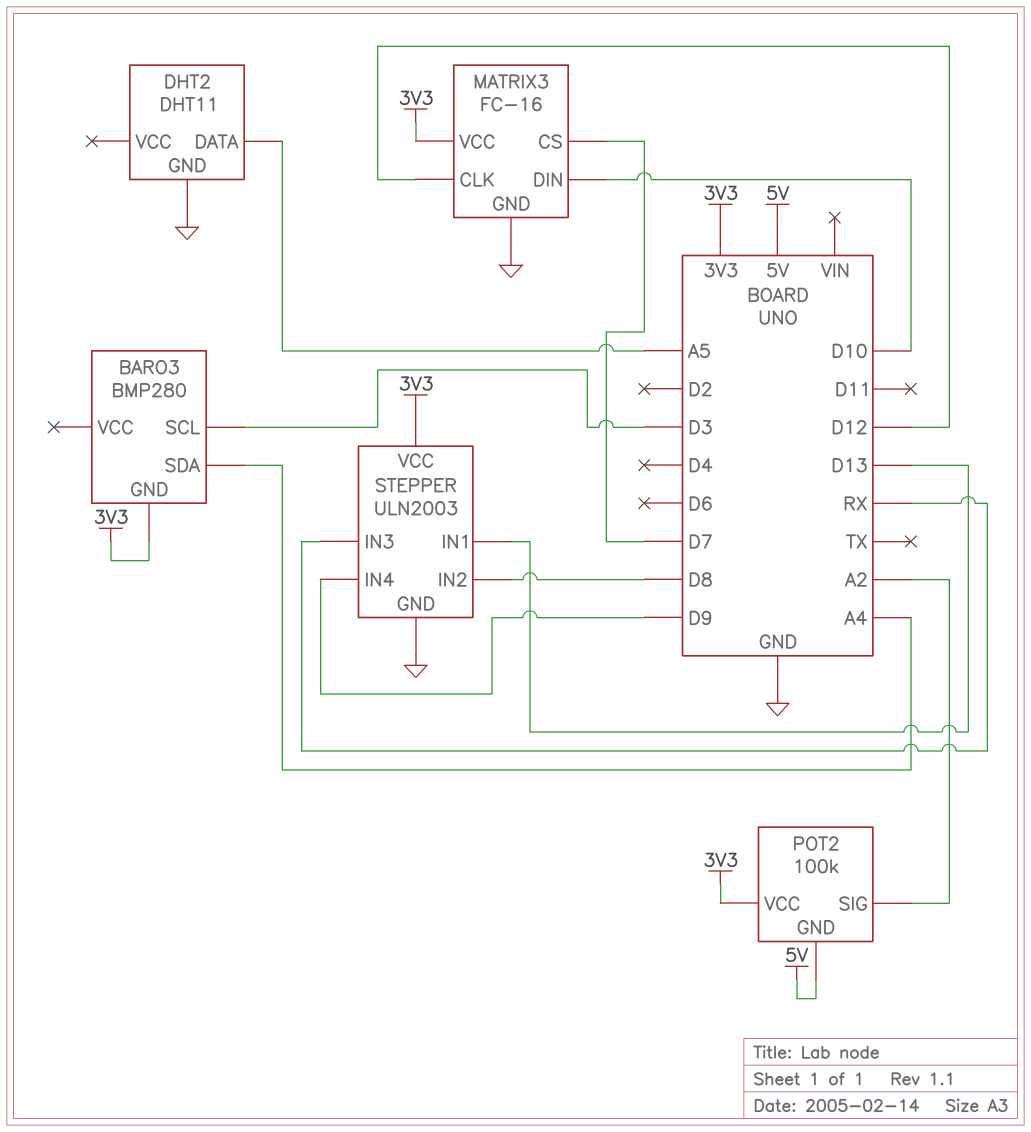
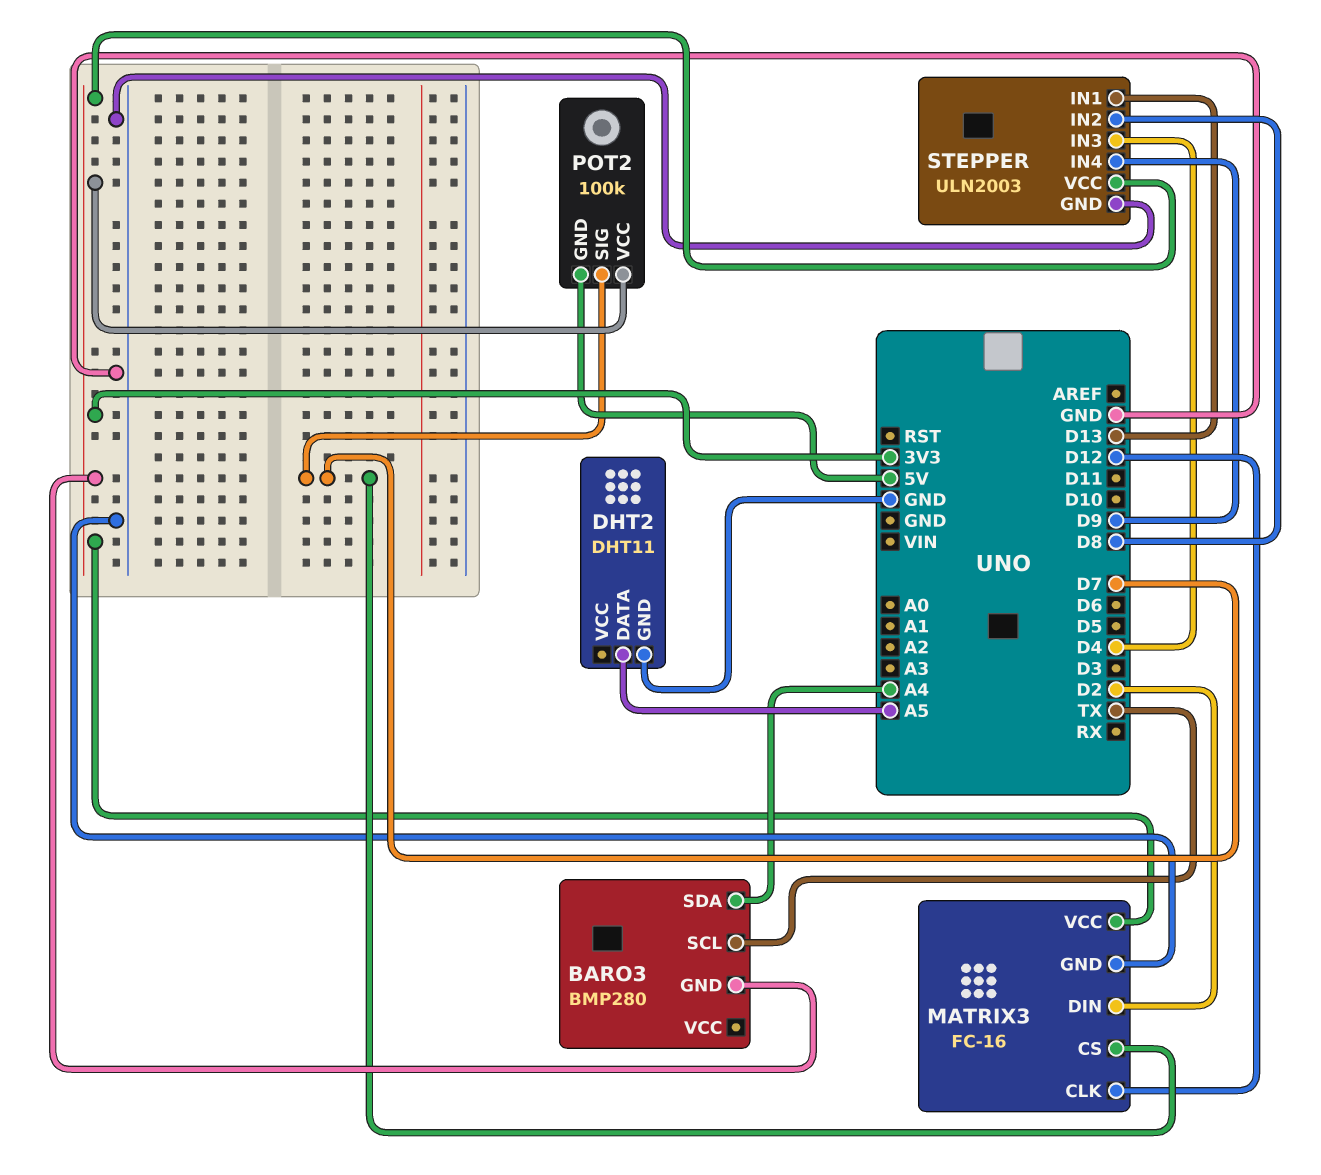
BARO3 pin SCL: D3 -> TX
MATRIX3 pin DIN: D10 -> D2
POT2 pin SIG: A2 -> D7
STEPPER pin IN3: RX -> D4

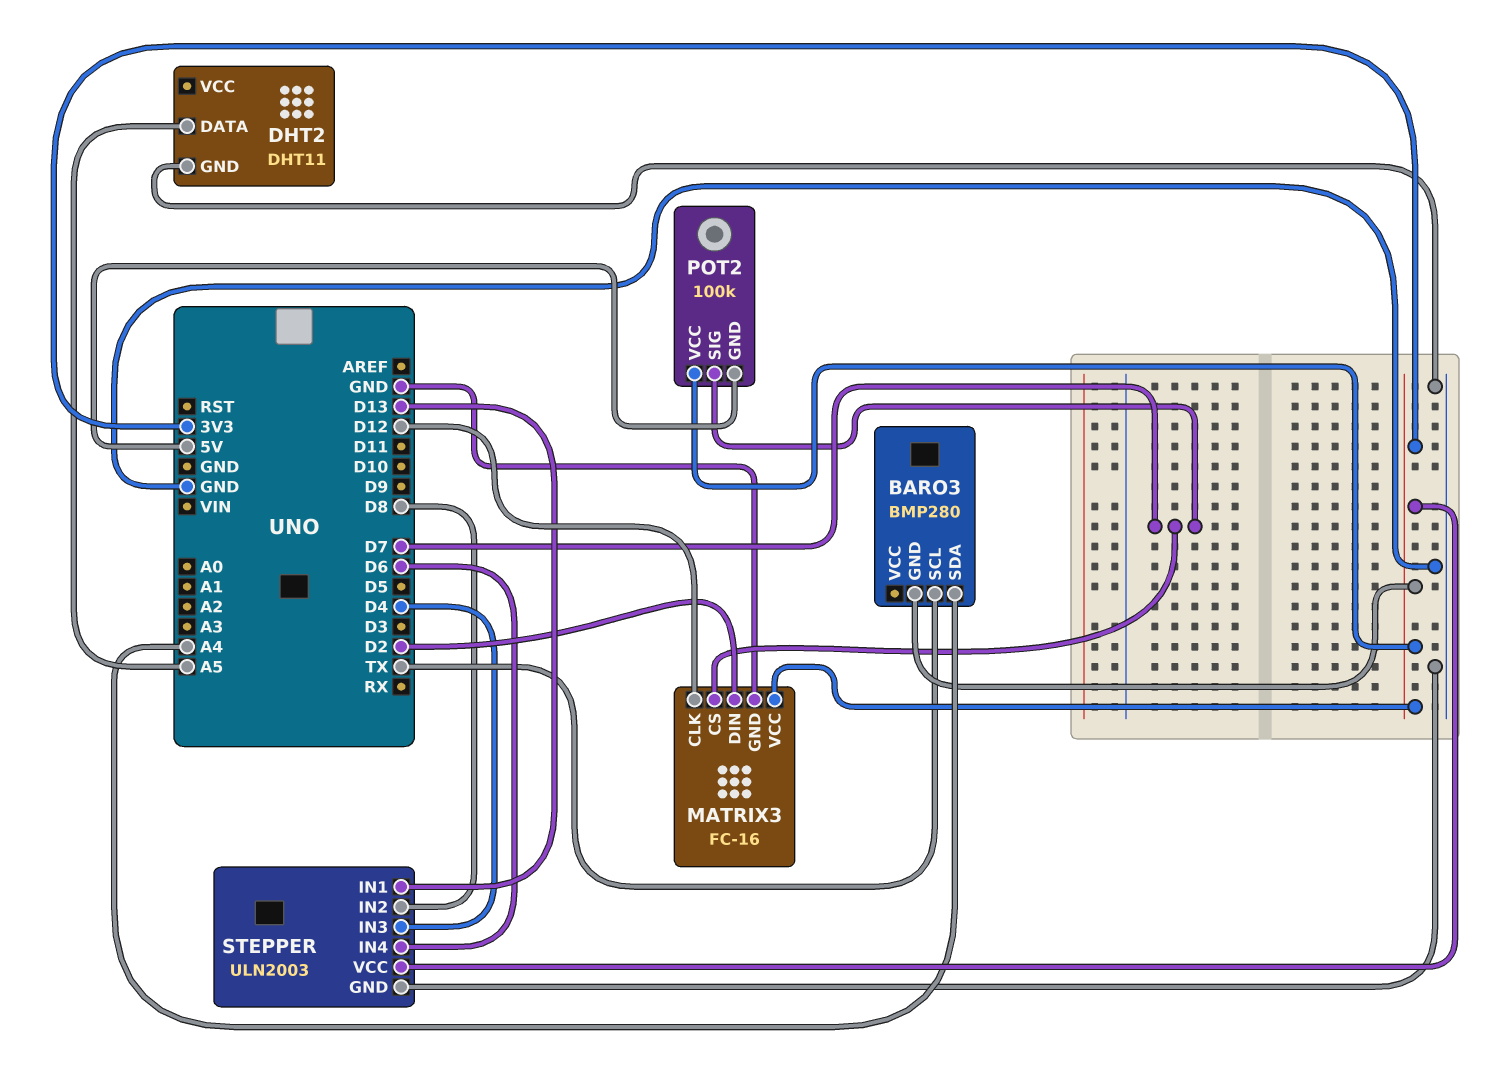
STEPPER pin IN4: D9 -> D6

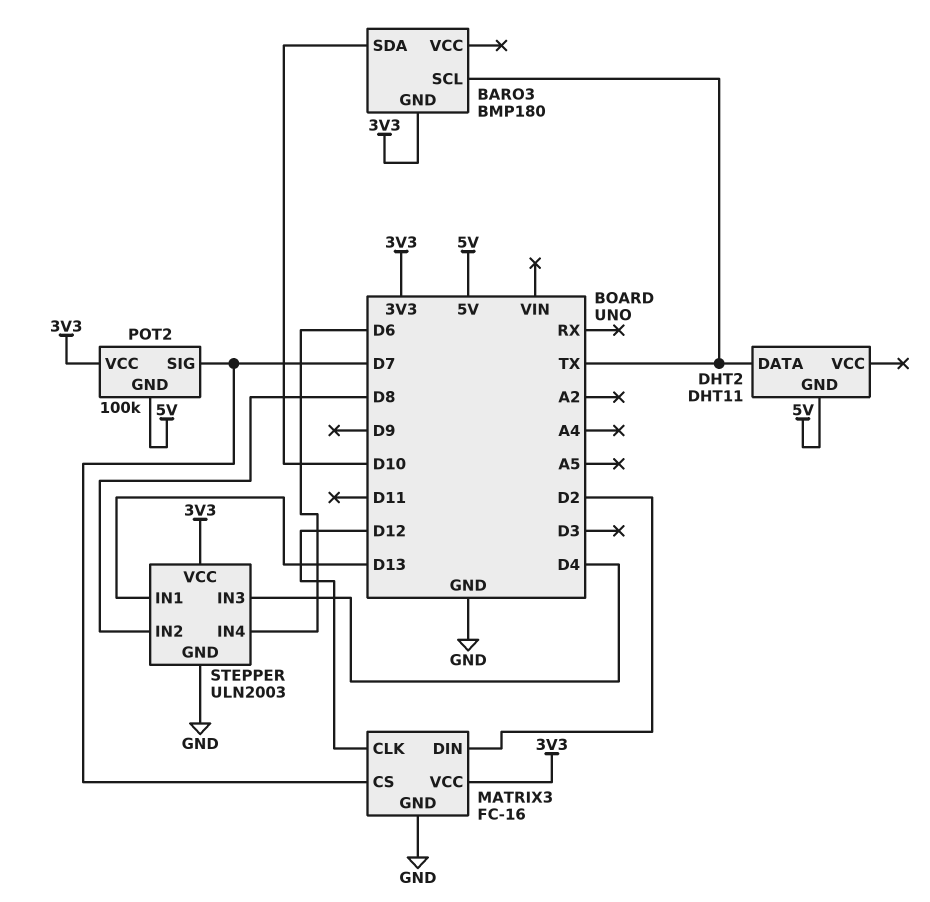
BARO3: BMP280 -> BMP180
BARO3 pin SDA: A4 -> D10
DHT2 pin DATA: A5 -> TX
DHT2 pin GND: GND -> 5V

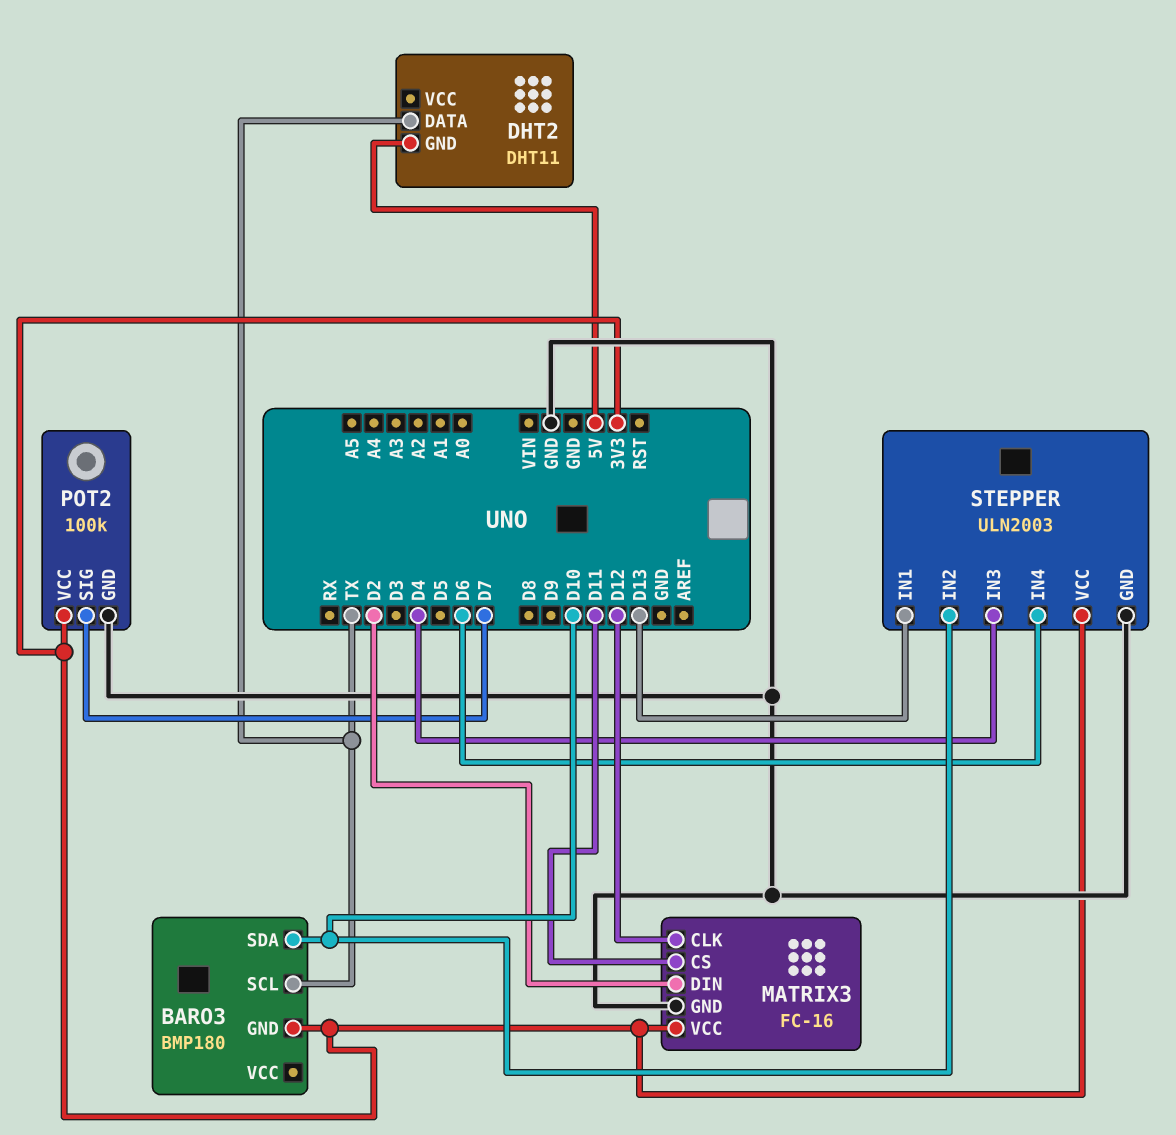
MATRIX3 pin CS: D7 -> D11
POT2 pin GND: 5V -> GND
STEPPER pin IN2: D8 -> D10

